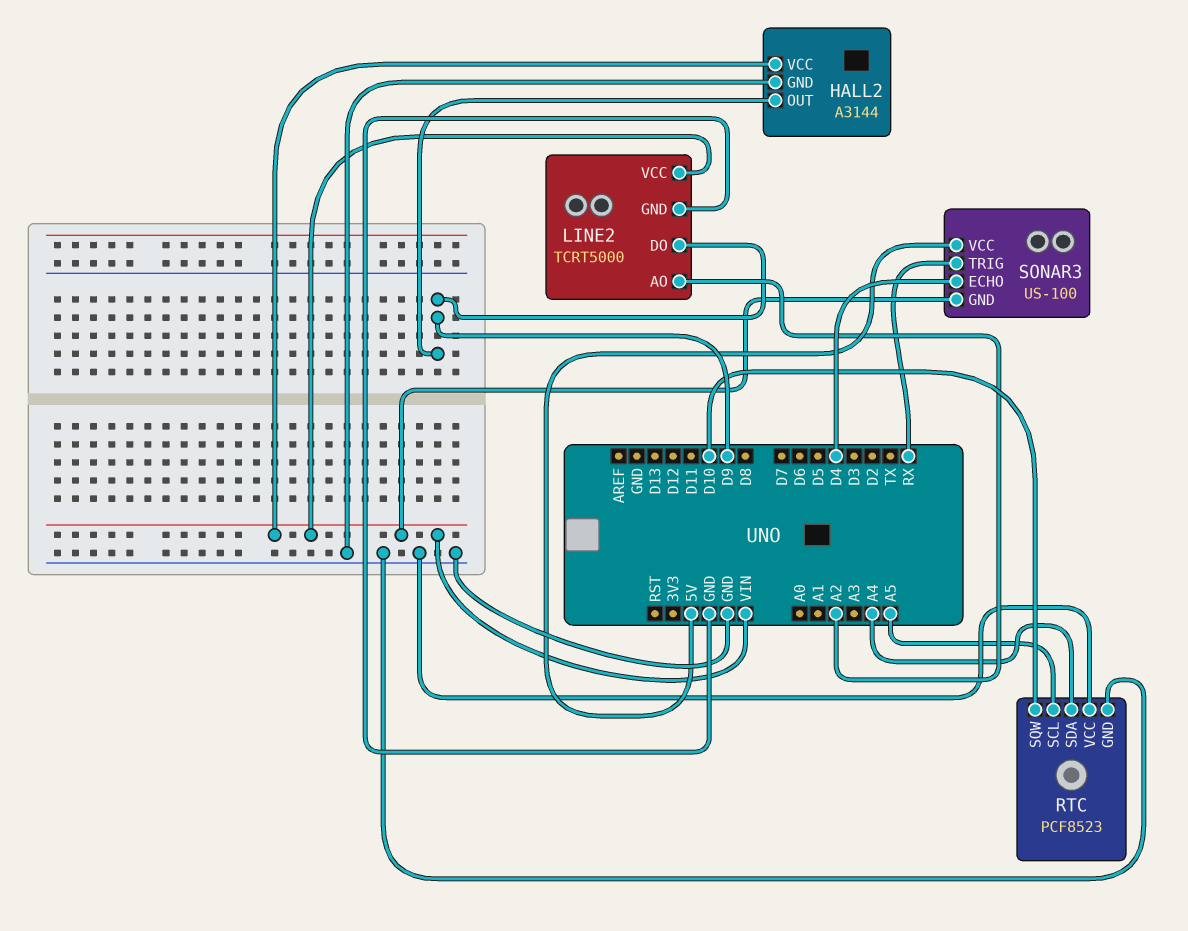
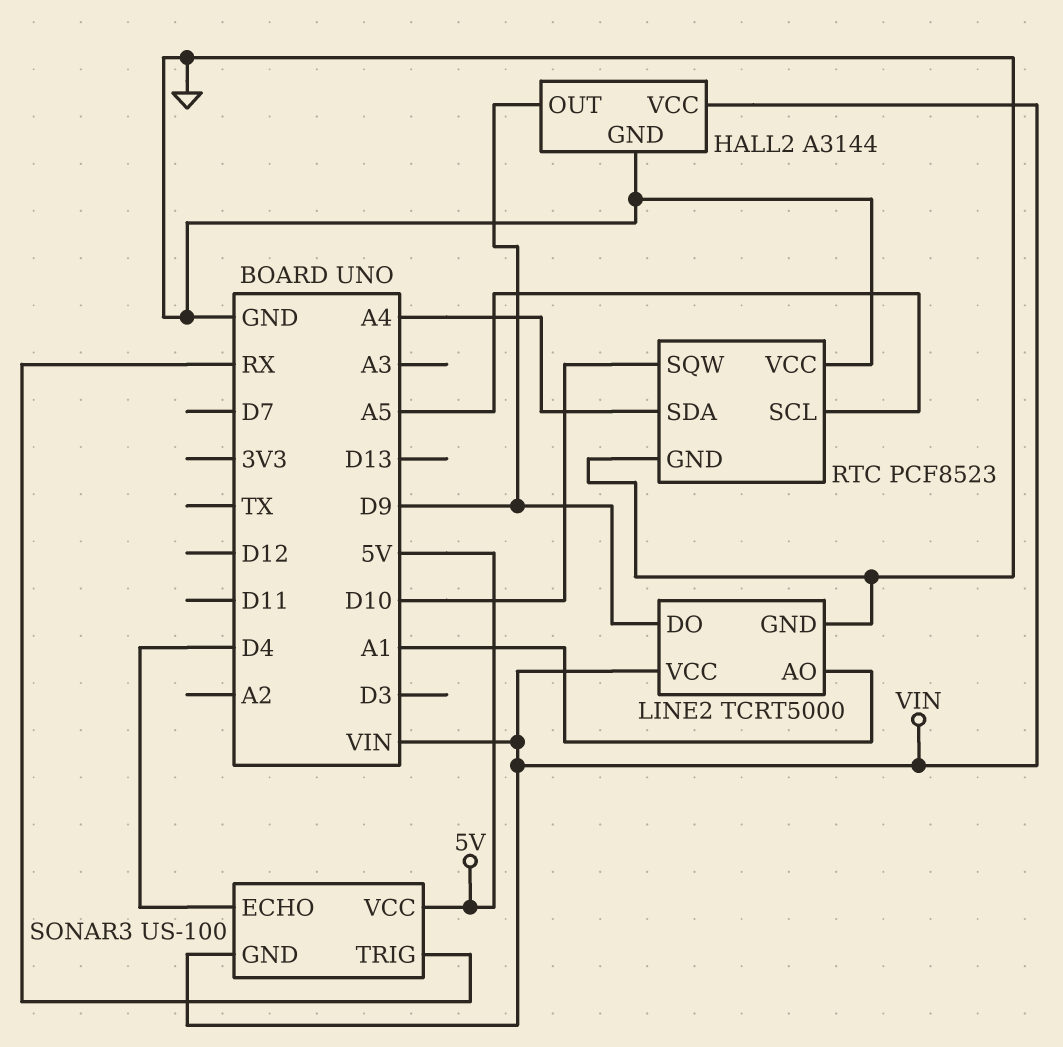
LINE2 pin AO: A2 -> A1

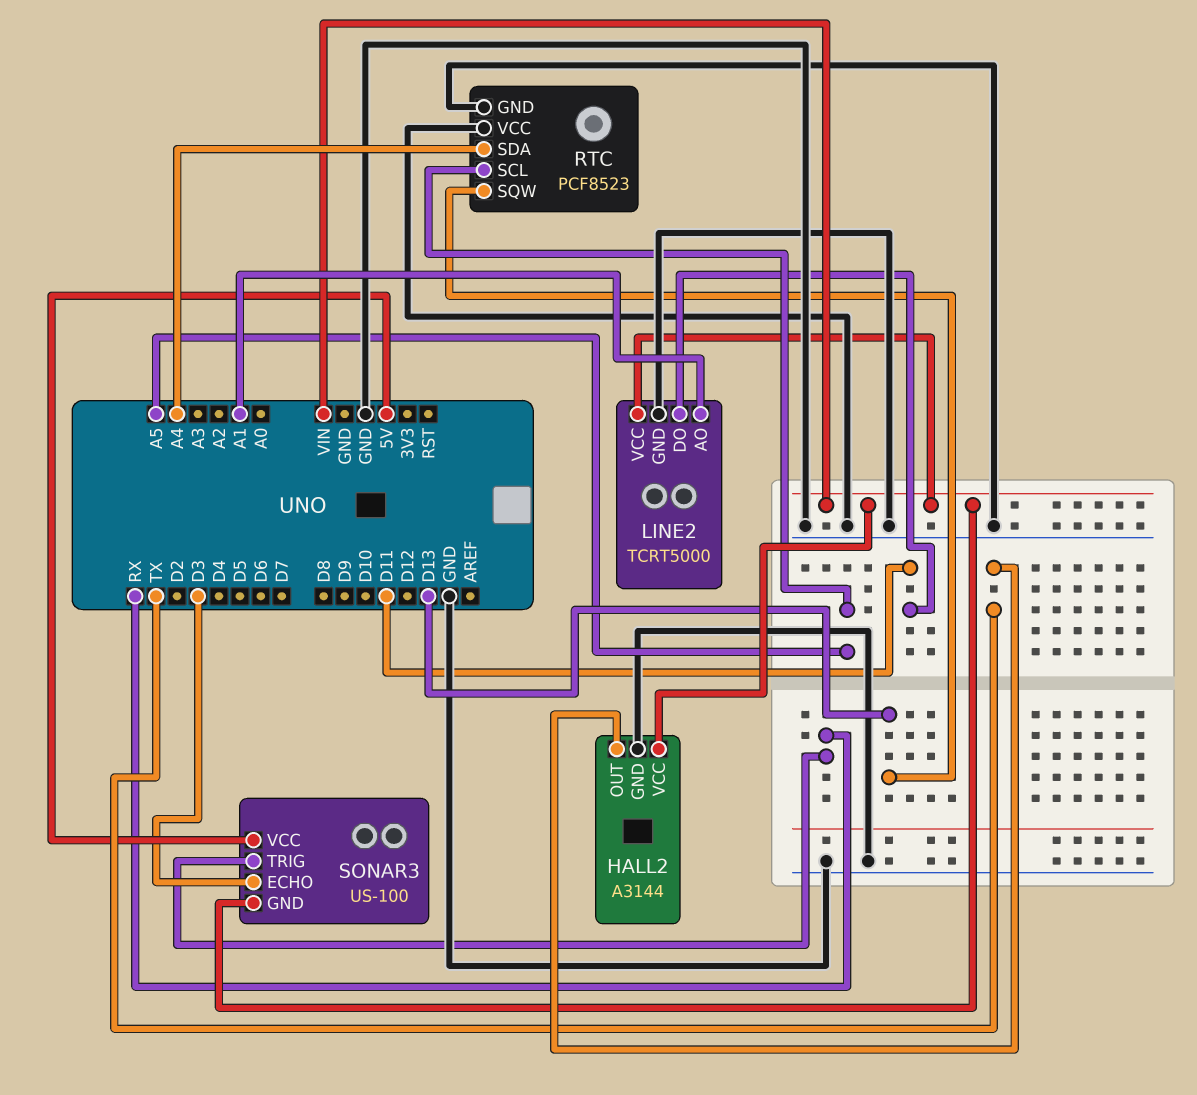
HALL2 pin OUT: D9 -> TX
LINE2 pin DO: D9 -> D11
RTC pin SQW: D10 -> D13
SONAR3 pin ECHO: D4 -> D3

